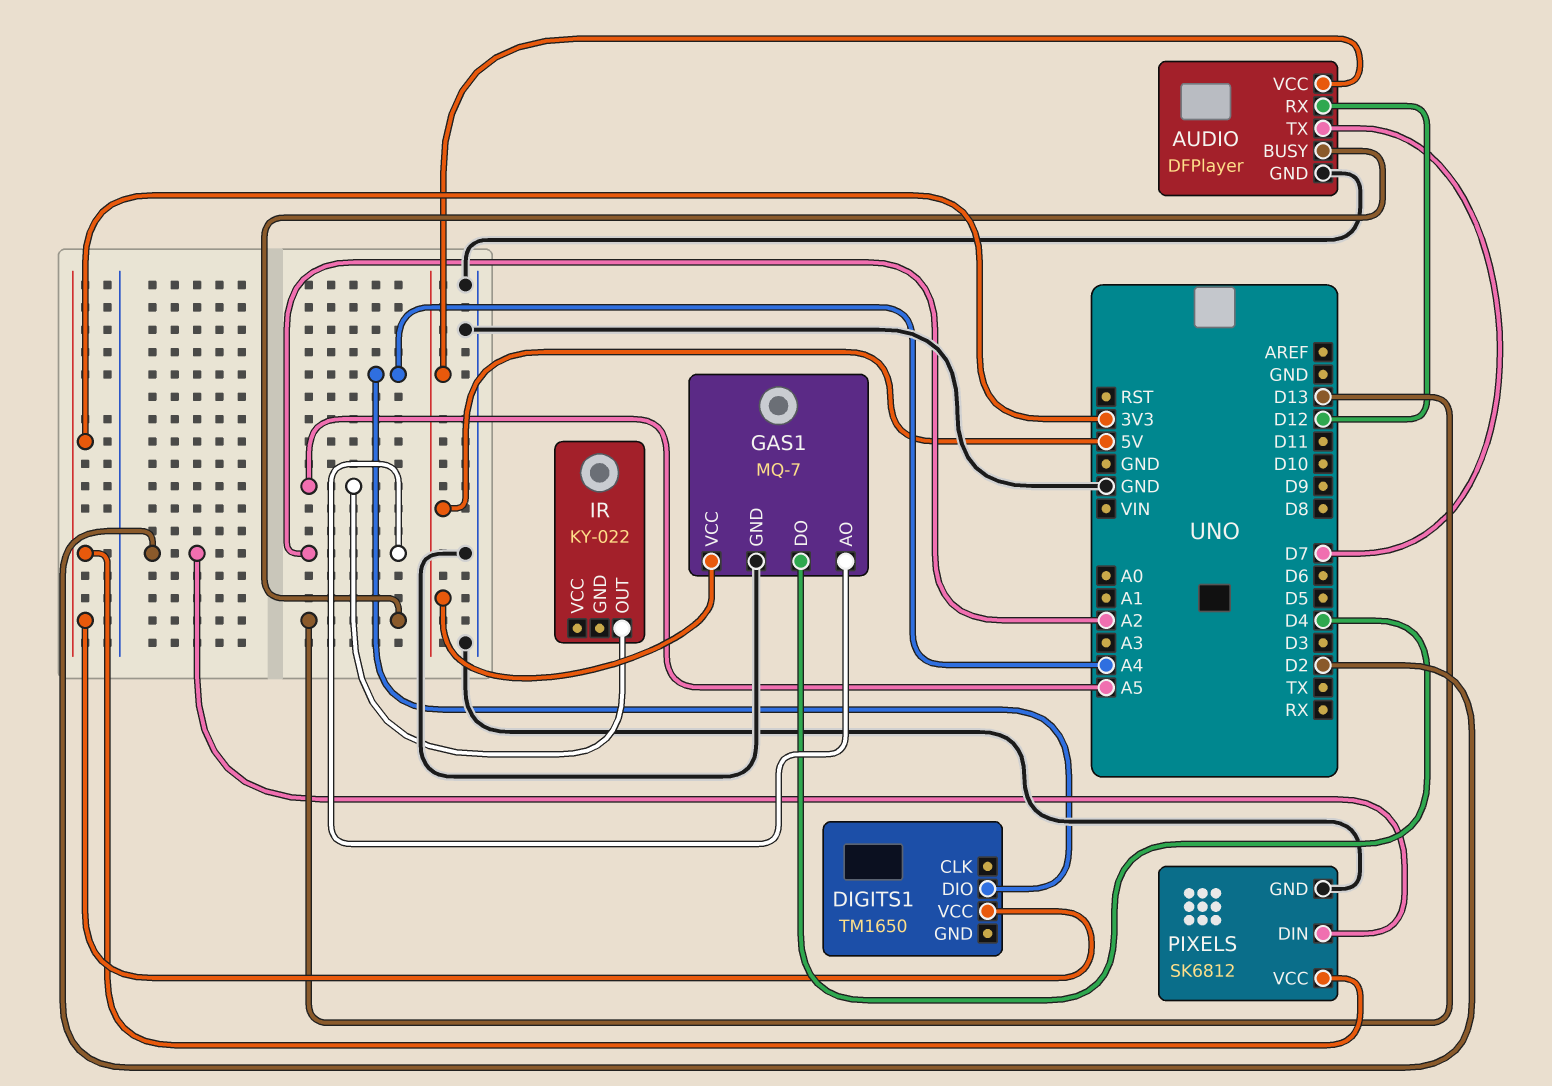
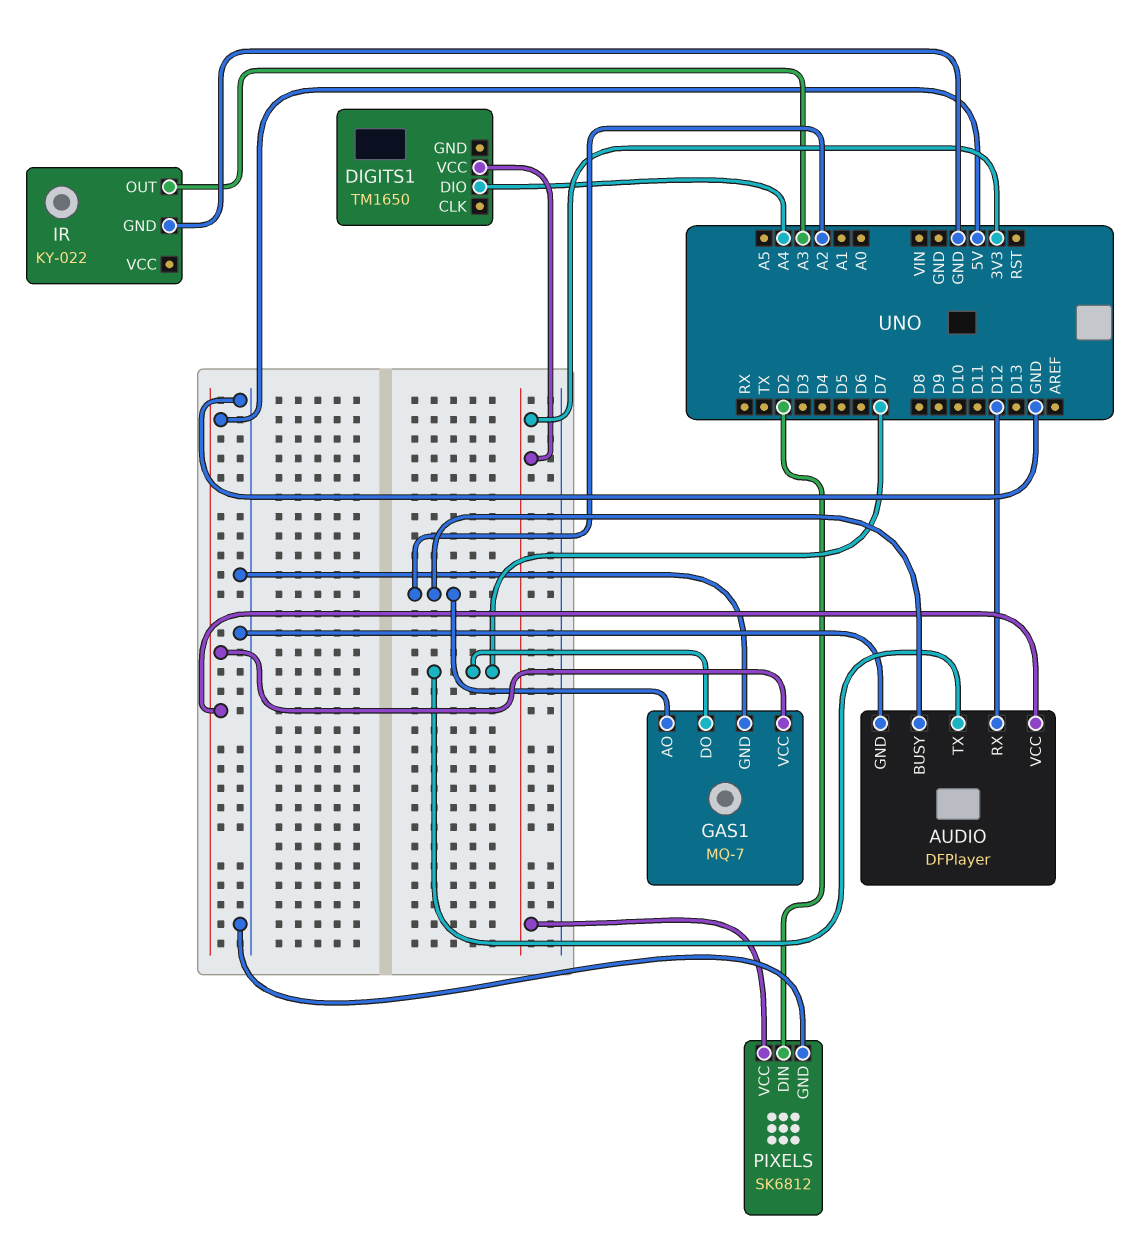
AUDIO pin BUSY: D13 -> A2
GAS1 pin DO: D4 -> D7
IR pin GND: none -> GND
IR pin OUT: A5 -> A3

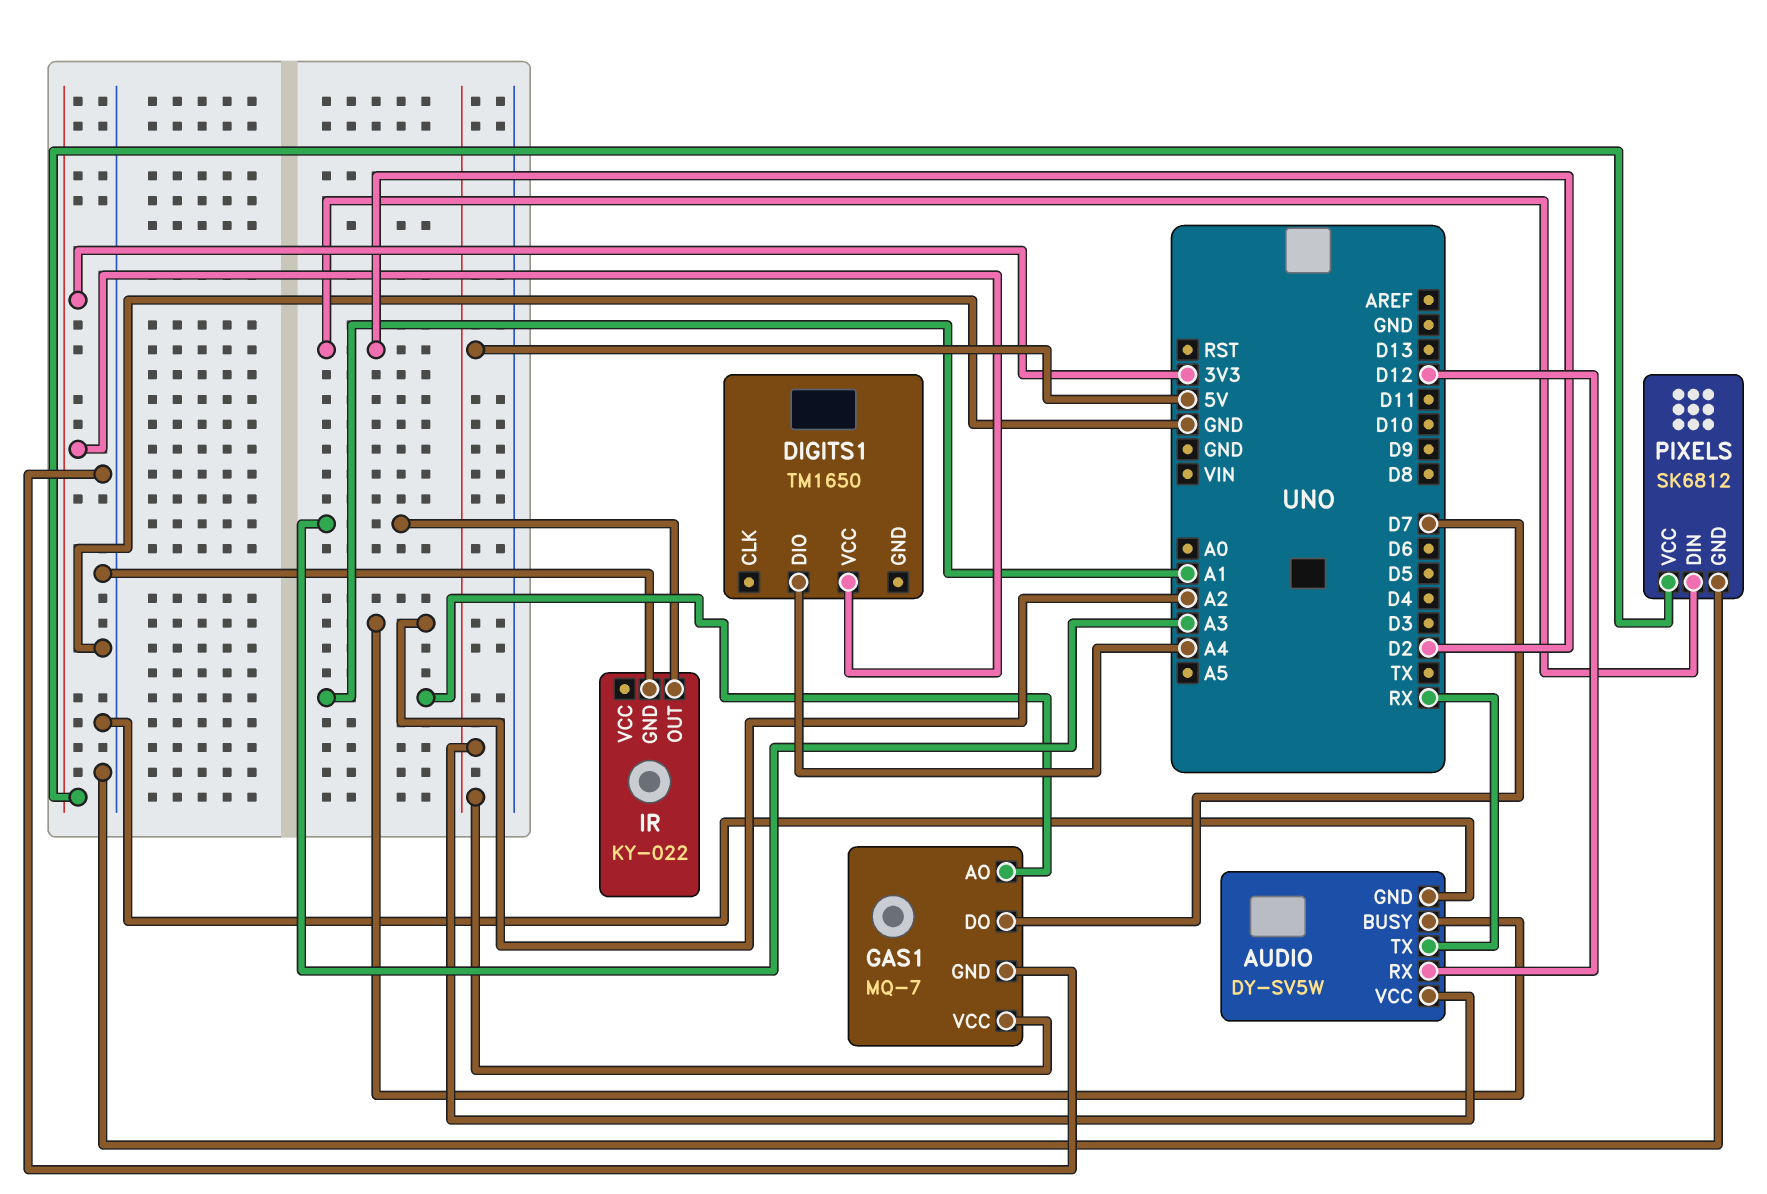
AUDIO: DFPlayer -> DY-SV5W
AUDIO pin TX: D7 -> RX
GAS1 pin AO: A2 -> A1

